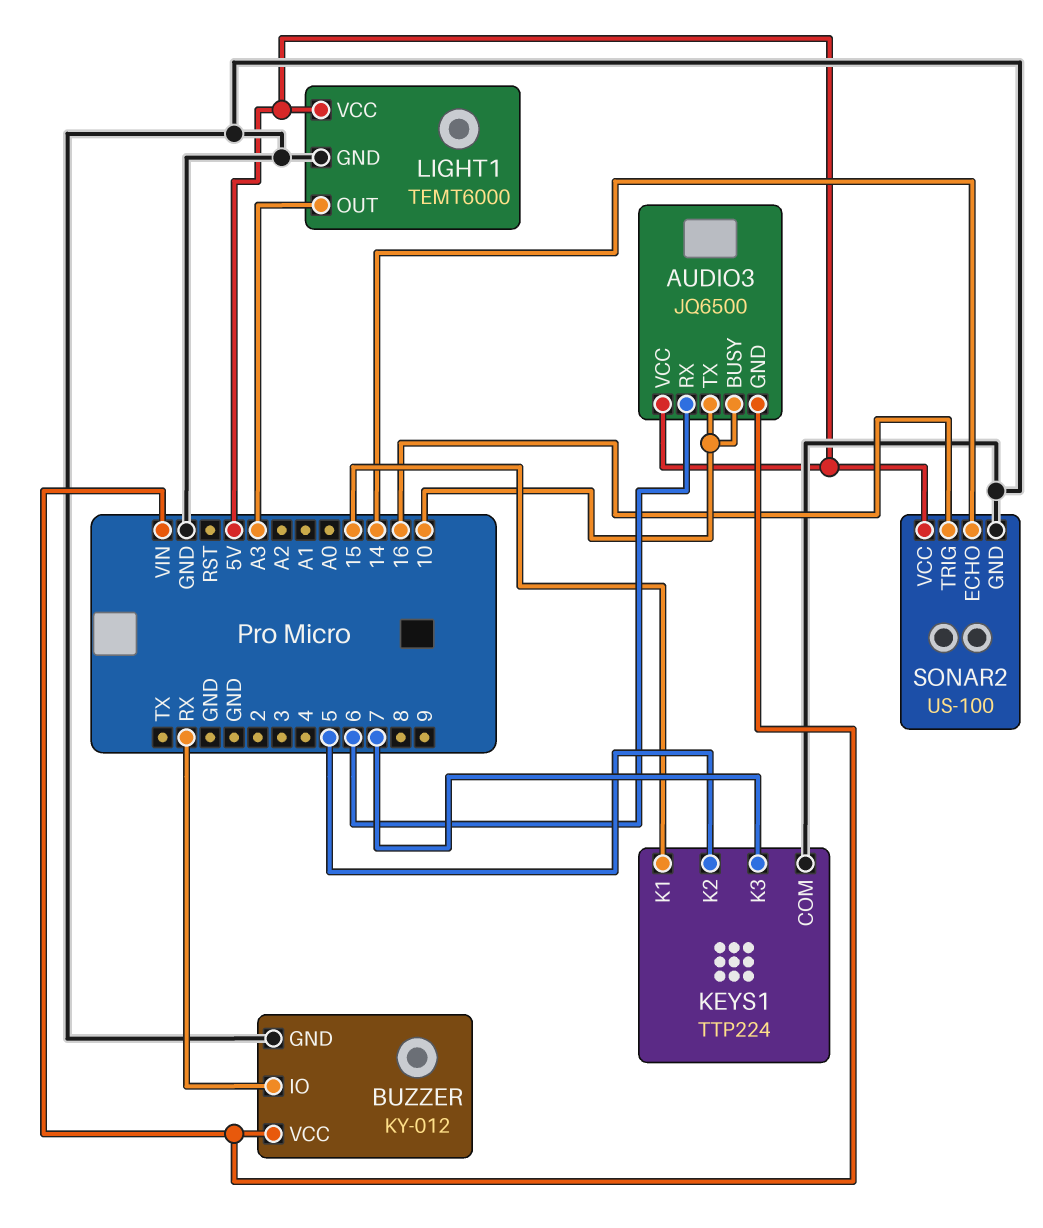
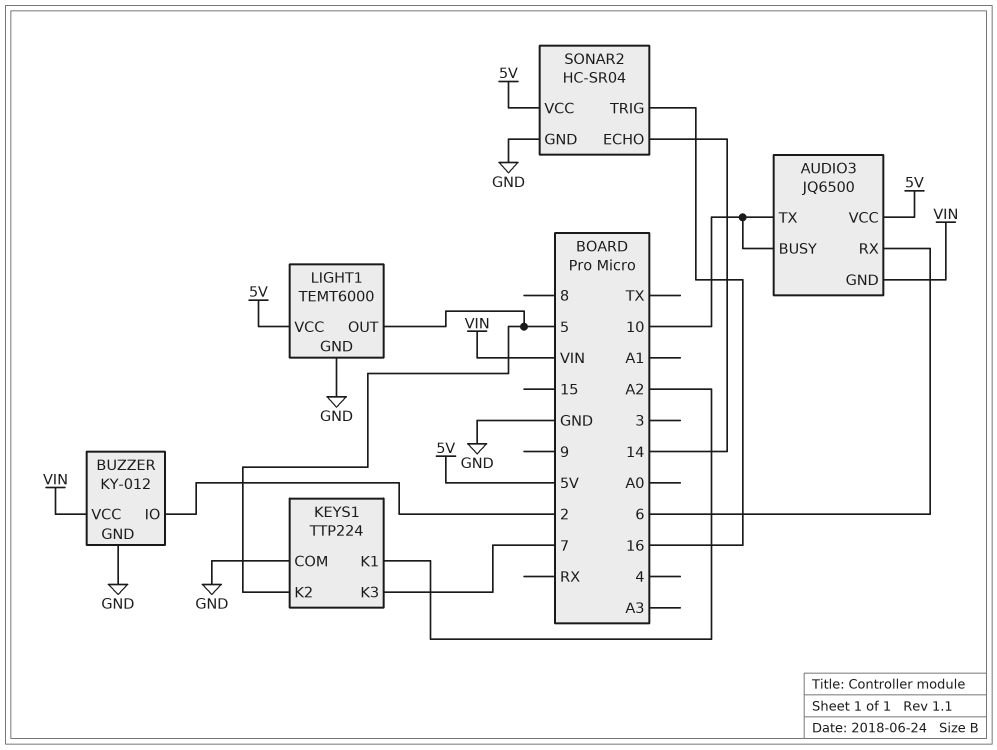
BUZZER pin IO: RX -> 2
KEYS1 pin K1: 15 -> A2
LIGHT1 pin OUT: A3 -> 5
SONAR2: US-100 -> HC-SR04

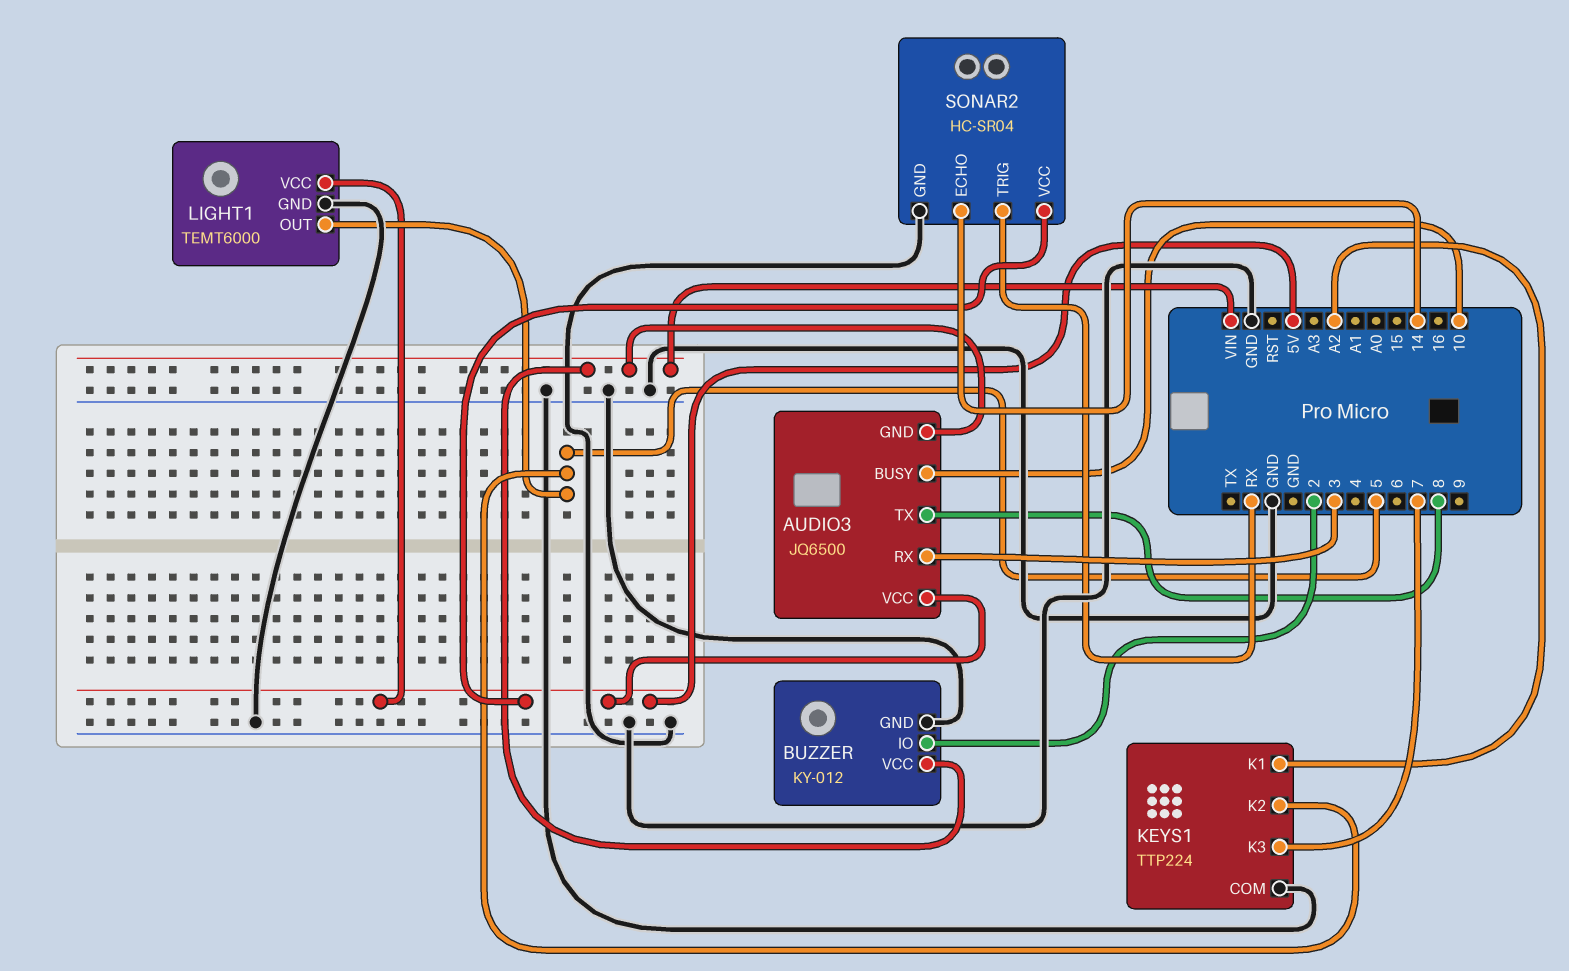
AUDIO3 pin RX: 6 -> 3
AUDIO3 pin TX: 10 -> 8
SONAR2 pin TRIG: 16 -> RX

